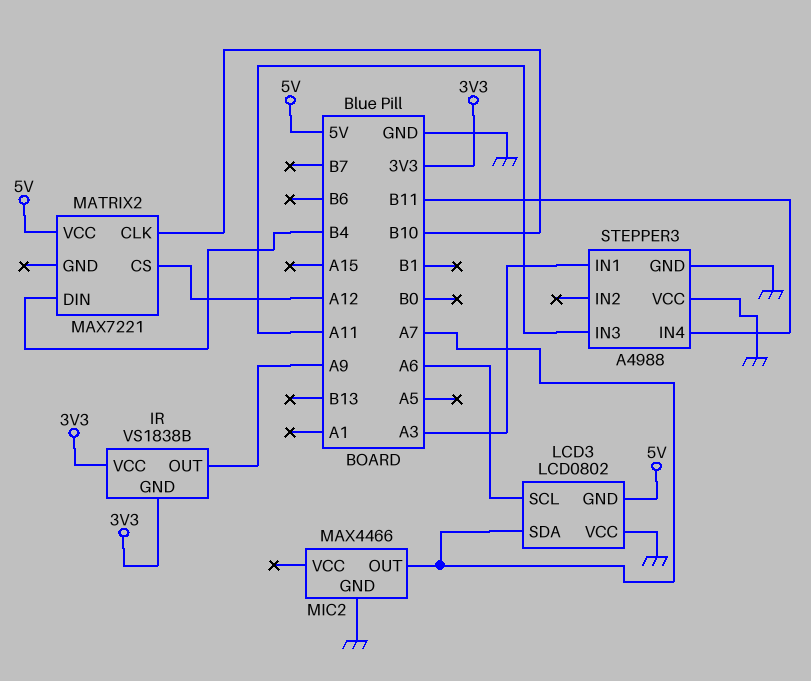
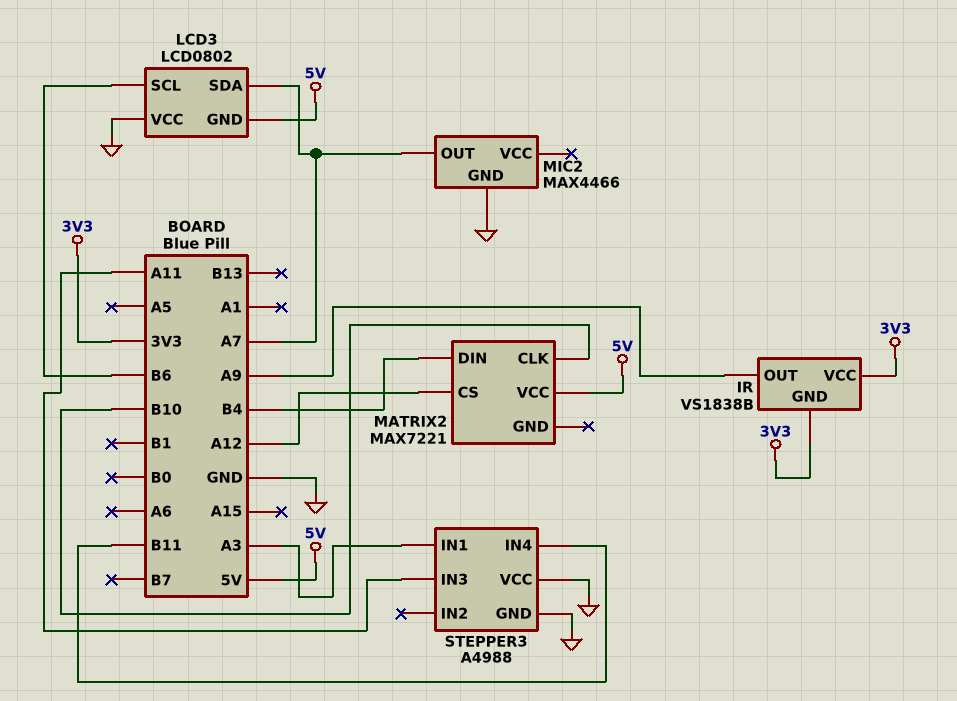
LCD3 pin SCL: A6 -> B6

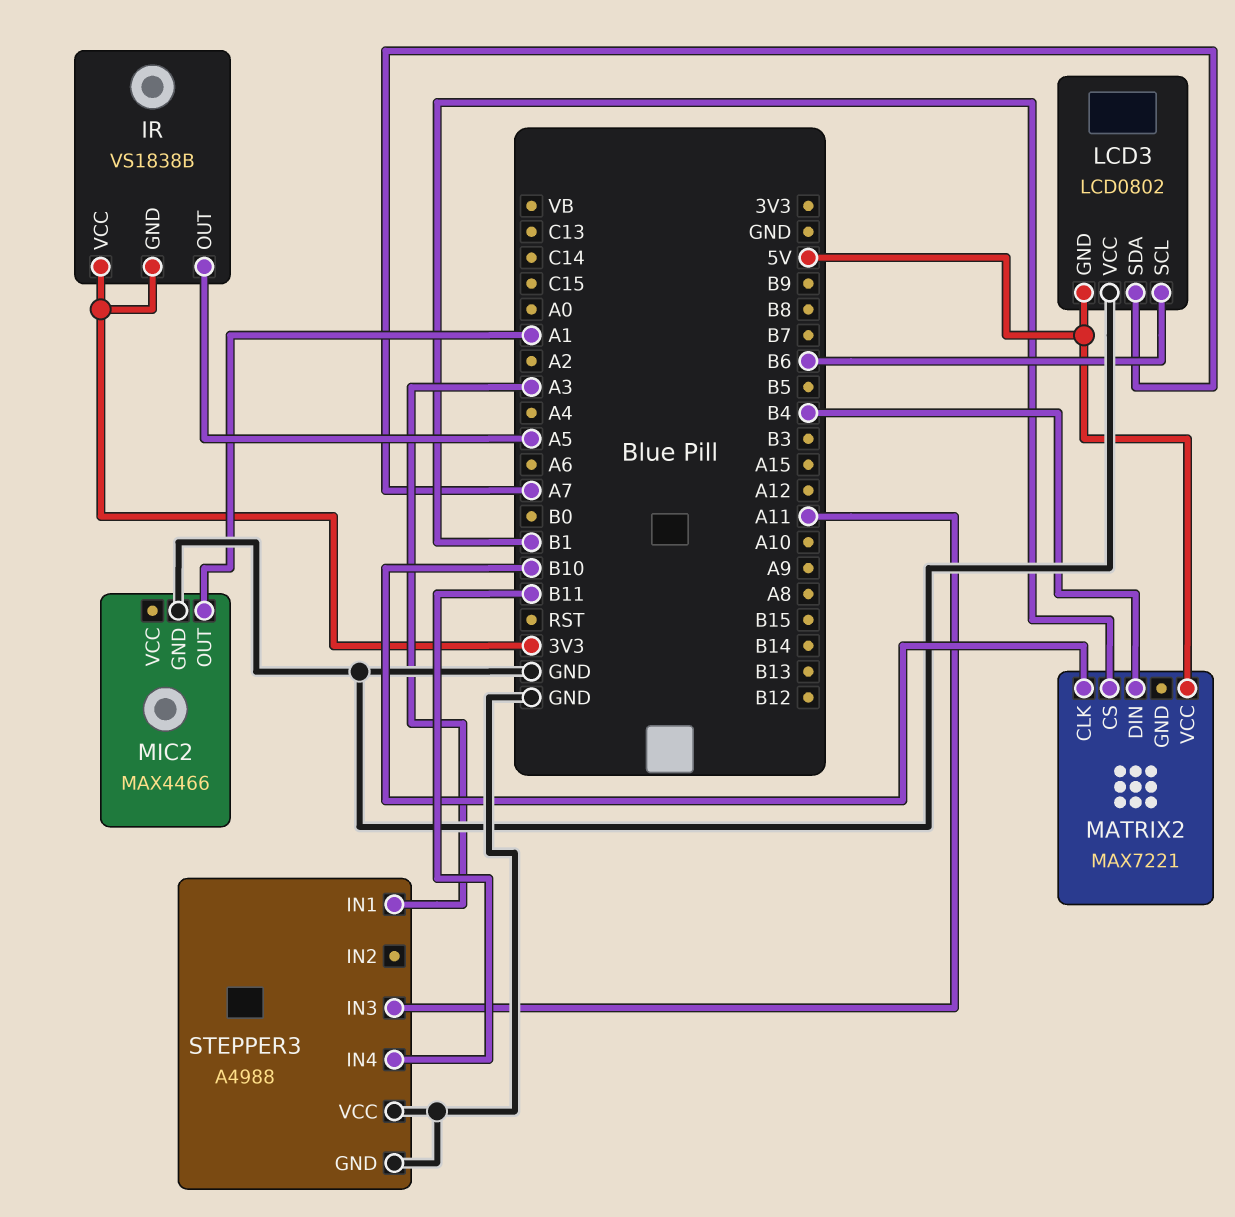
IR pin OUT: A9 -> A5
MATRIX2 pin CS: A12 -> B1
MIC2 pin OUT: A7 -> A1

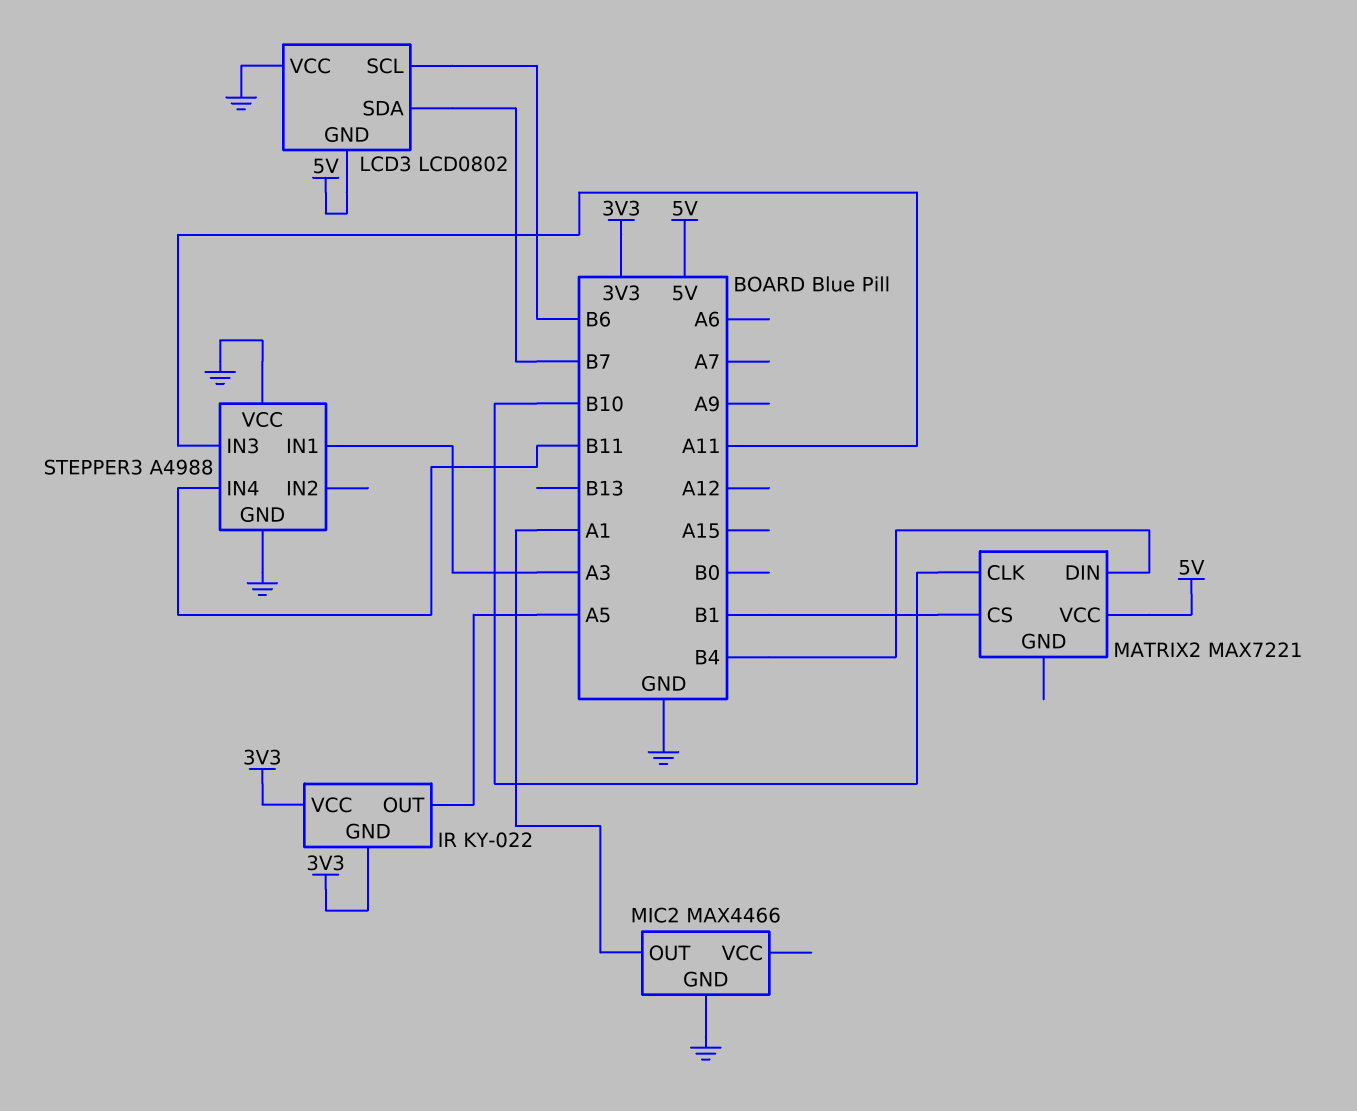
IR: VS1838B -> KY-022
LCD3 pin SDA: A7 -> B7

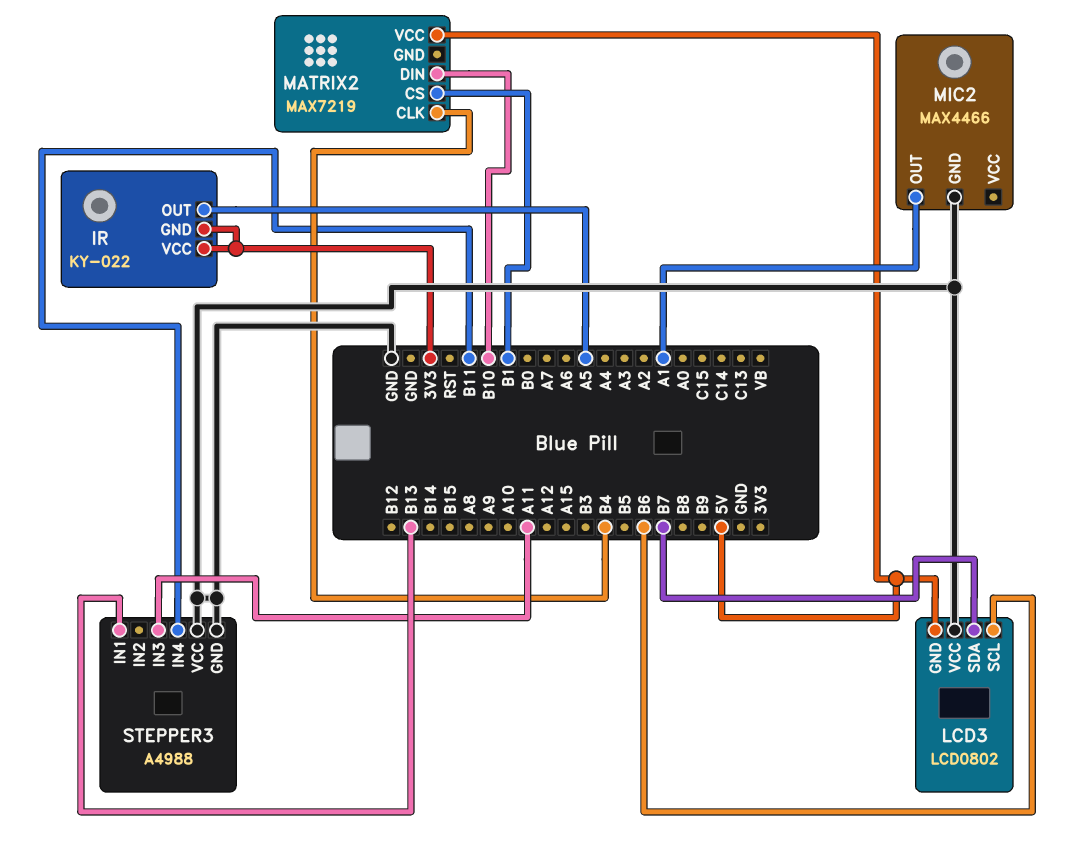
MATRIX2: MAX7221 -> MAX7219
MATRIX2 pin CLK: B10 -> B4
MATRIX2 pin DIN: B4 -> B10
STEPPER3 pin IN1: A3 -> B13

